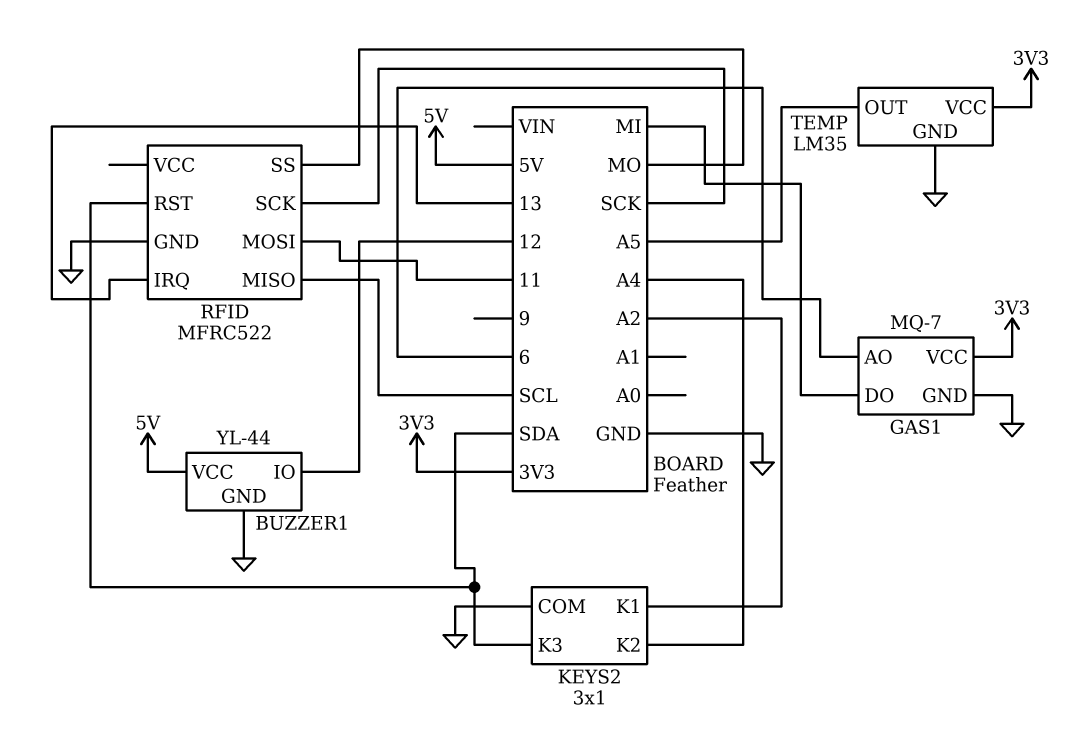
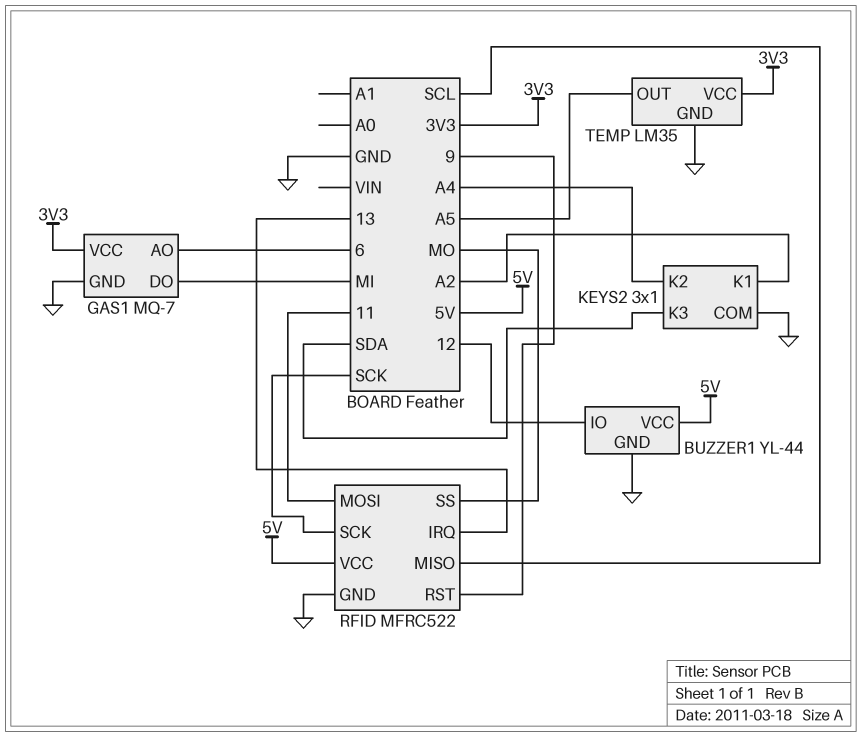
RFID pin RST: SDA -> 9
RFID pin VCC: none -> 5V

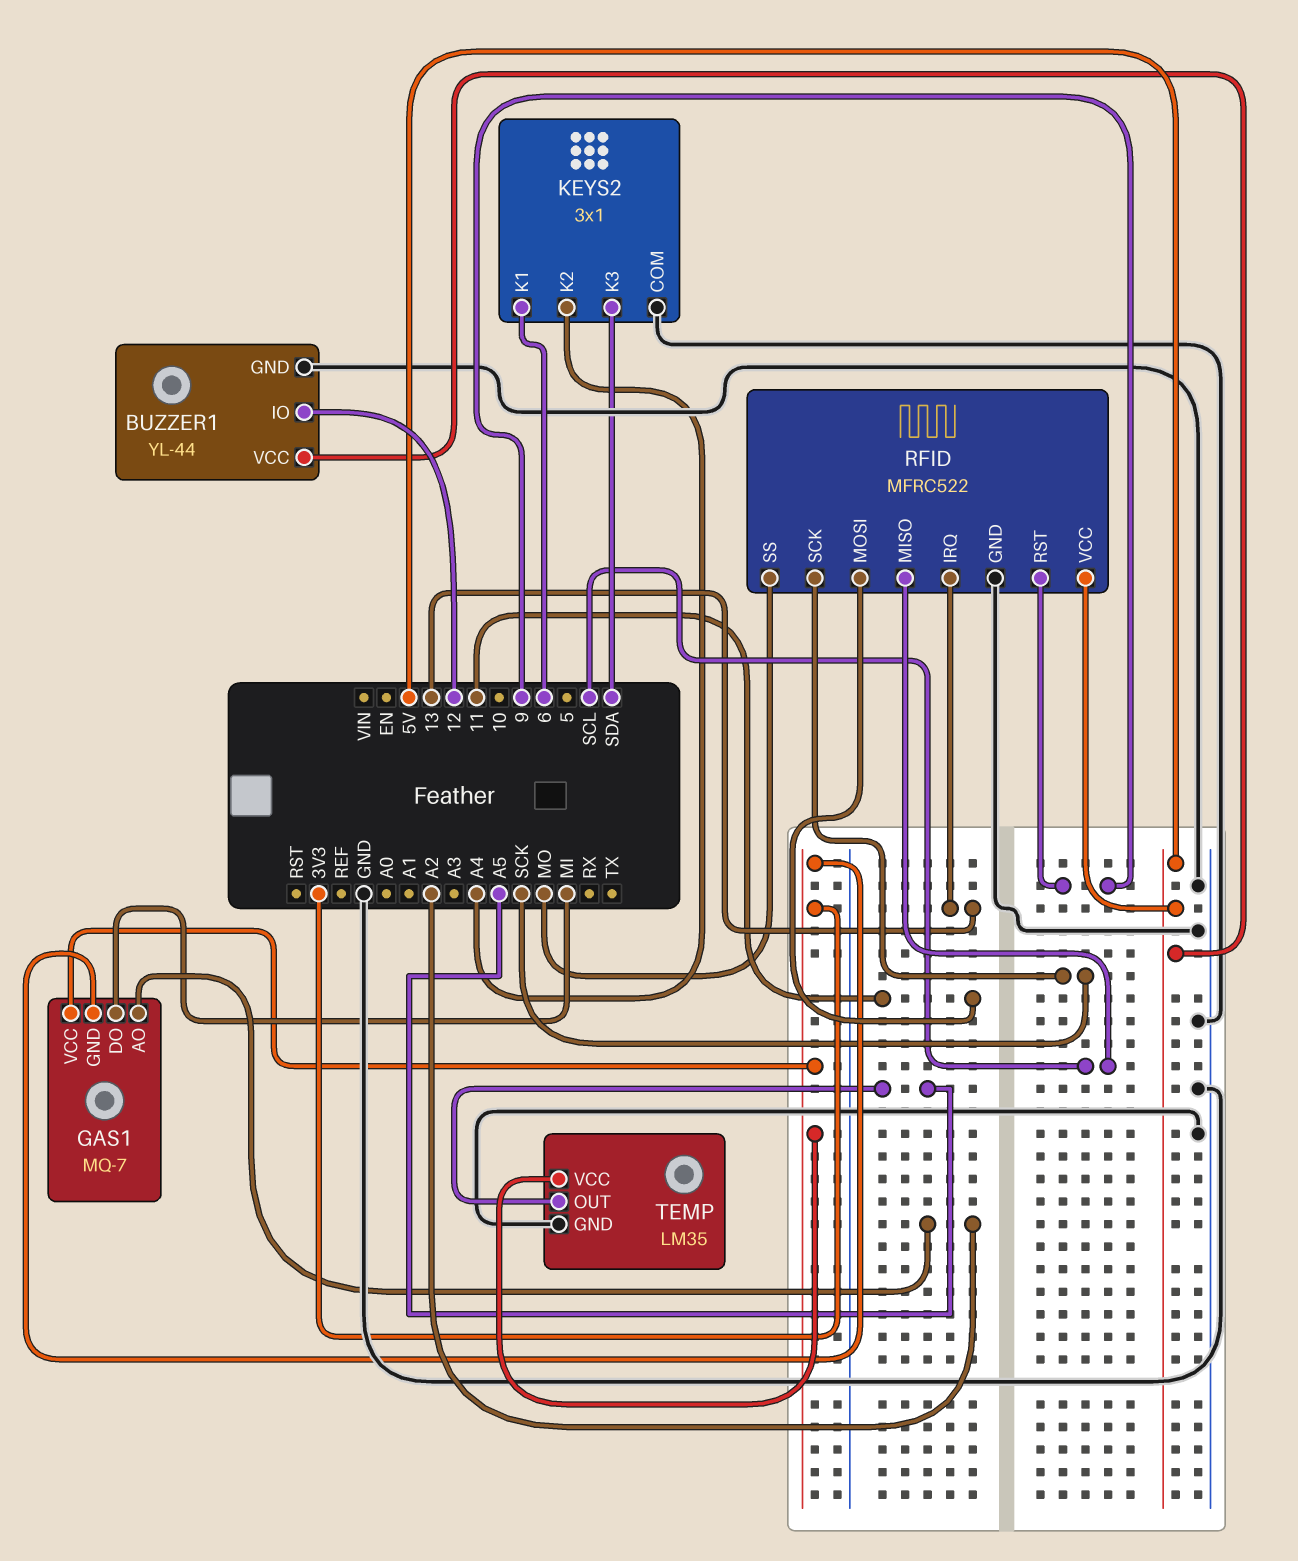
GAS1 pin AO: 6 -> A2
GAS1 pin GND: GND -> 3V3
KEYS2 pin K1: A2 -> 6

